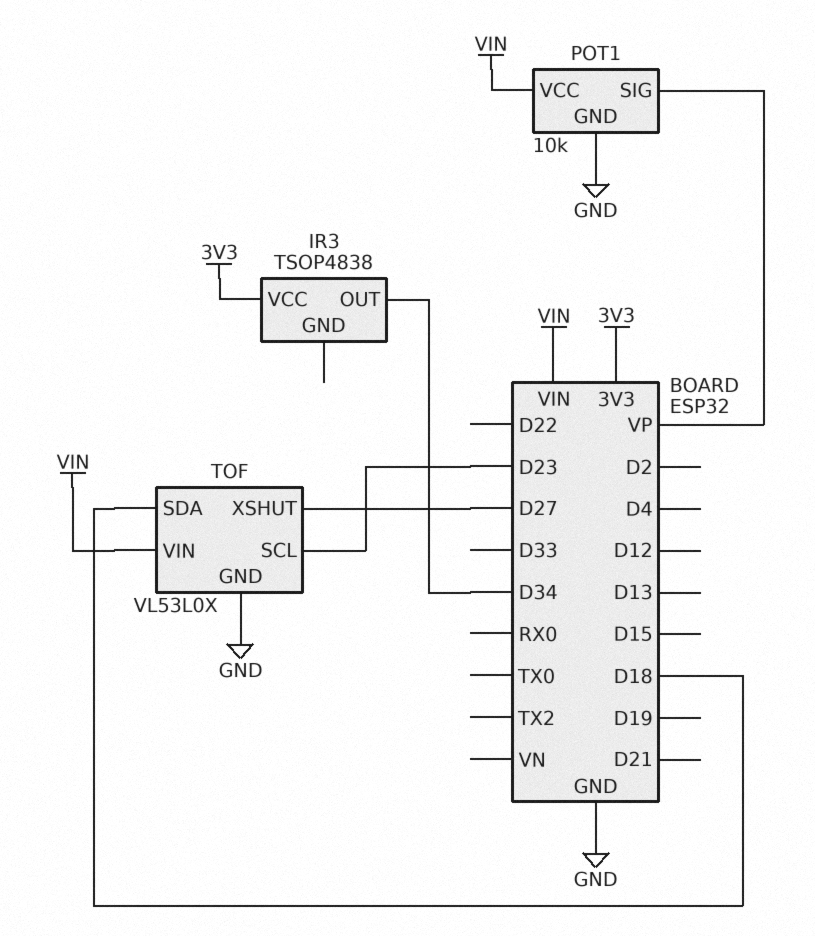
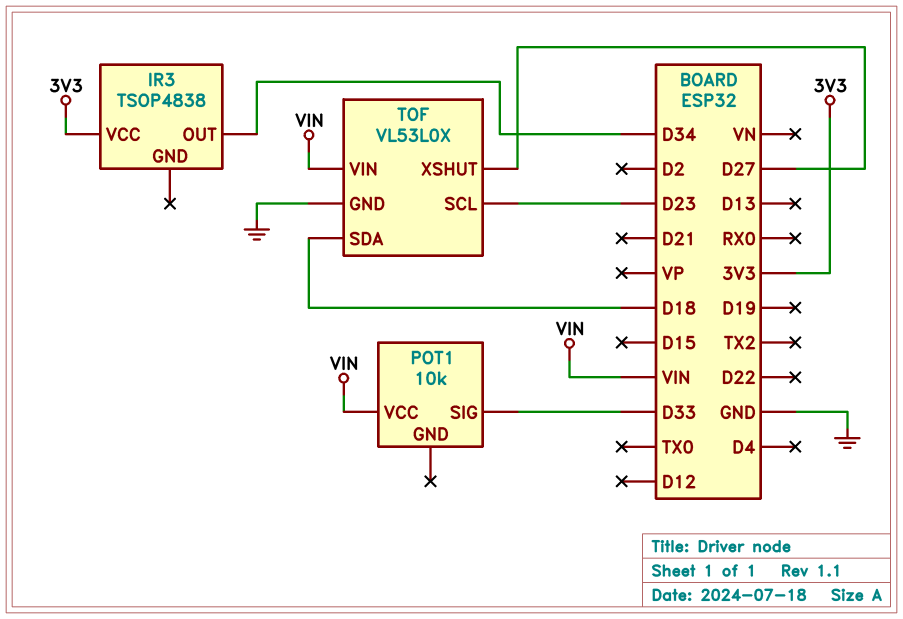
POT1 pin GND: GND -> none
POT1 pin SIG: VP -> D33

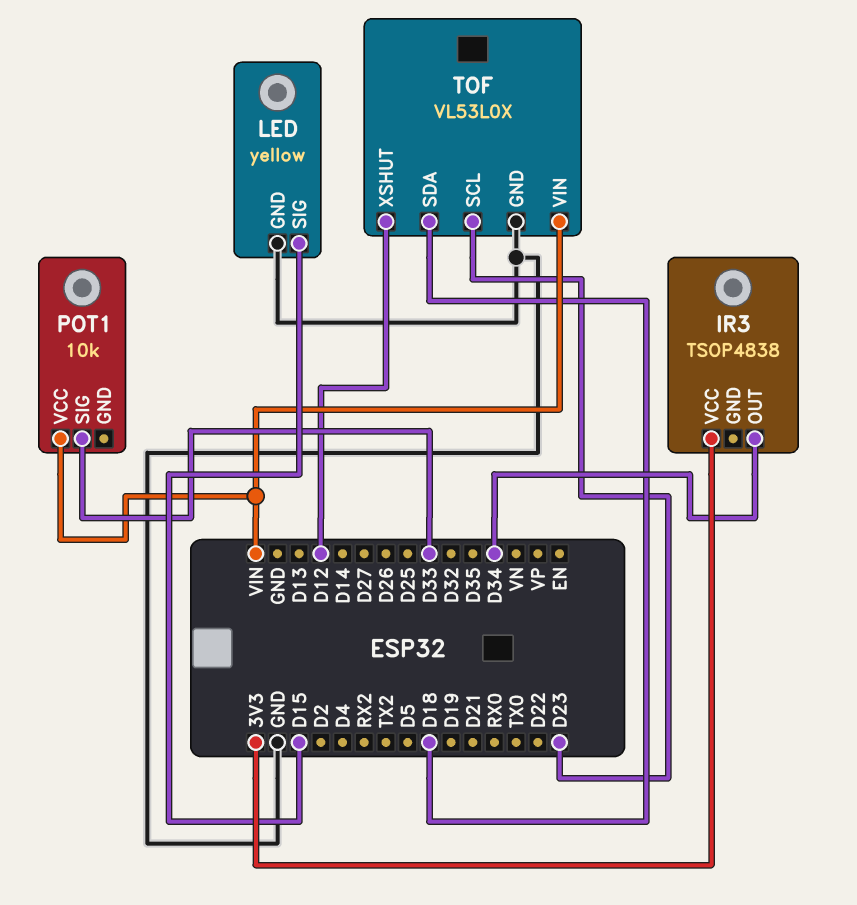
LED: none -> yellow
LED pin GND: none -> GND
LED pin SIG: none -> D15
TOF pin XSHUT: D27 -> D12

